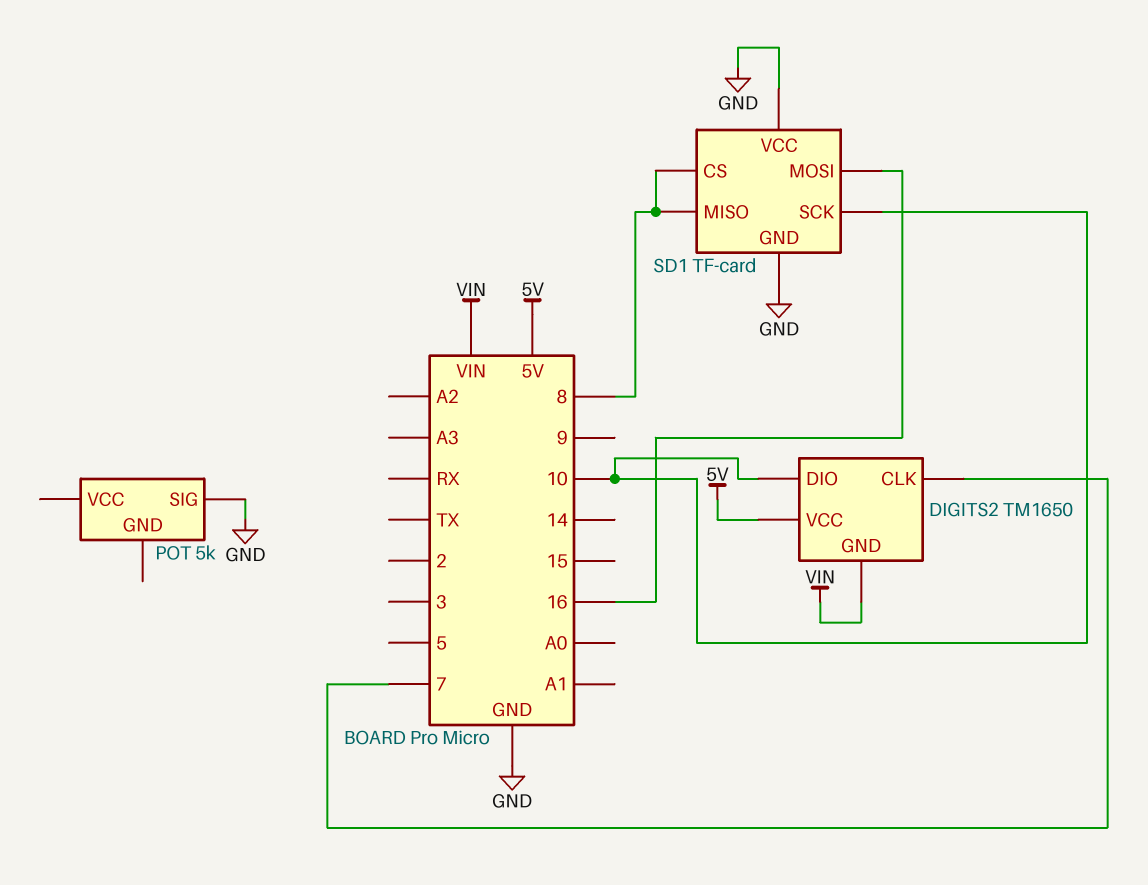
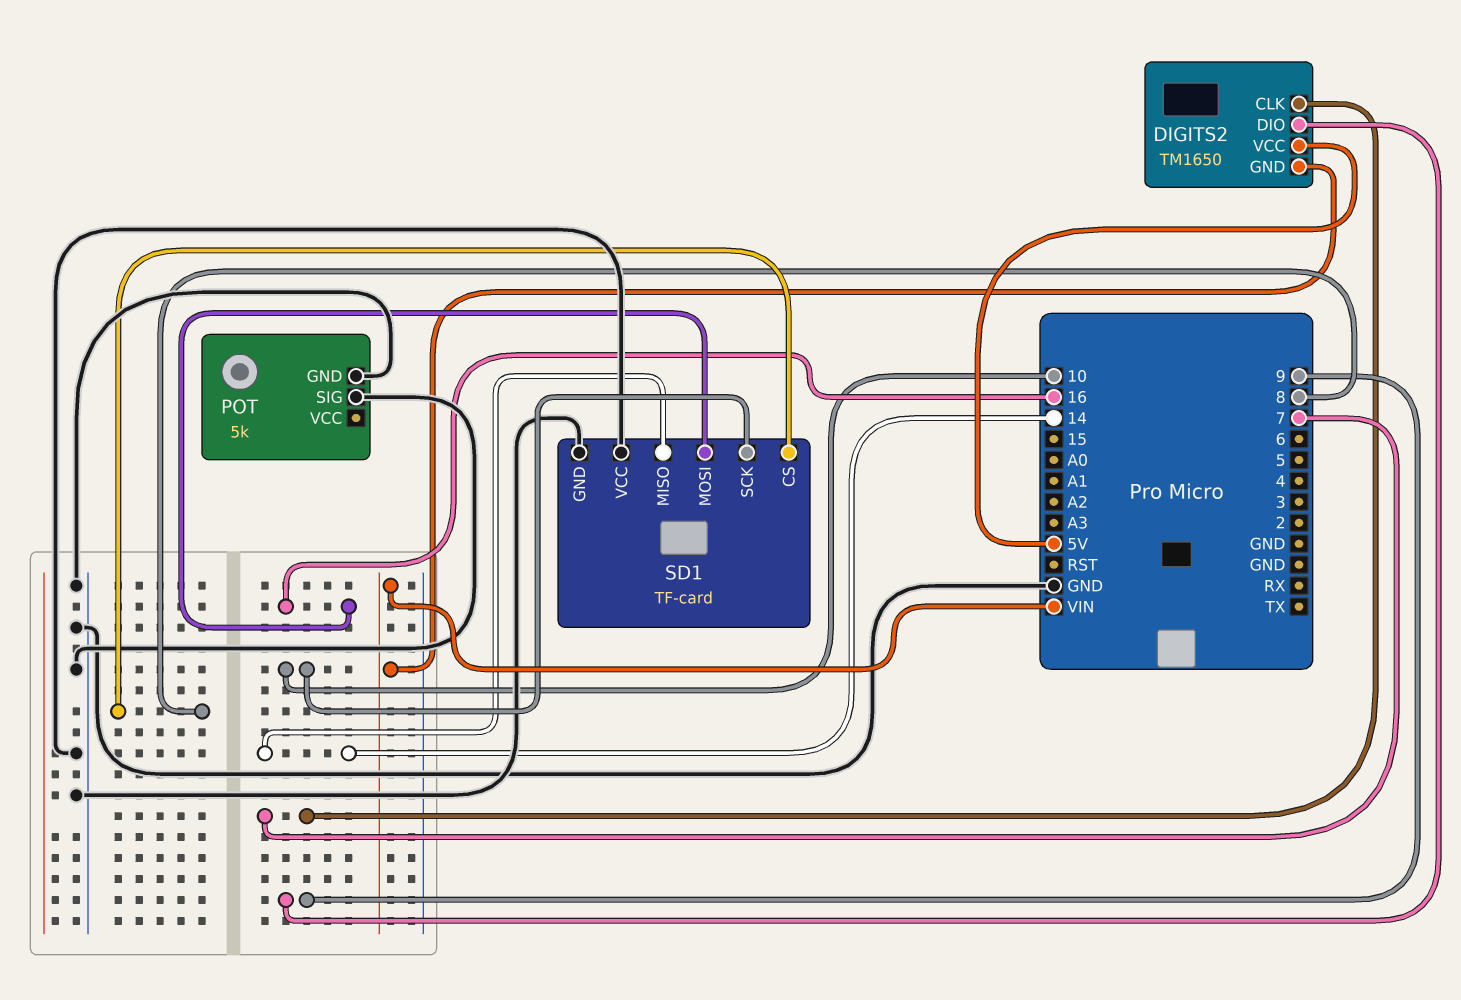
DIGITS2 pin DIO: 10 -> 9
POT pin GND: none -> GND
SD1 pin MISO: 8 -> 14

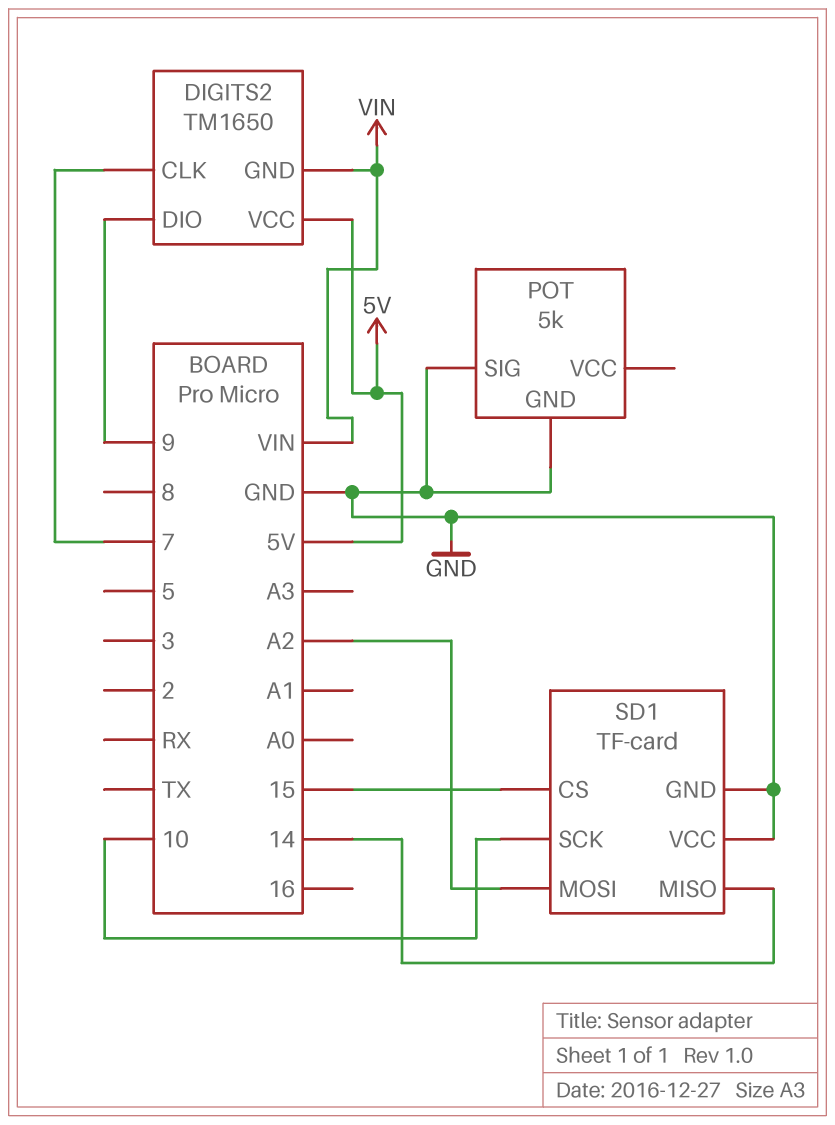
SD1 pin CS: 8 -> 15
SD1 pin MOSI: 16 -> A2

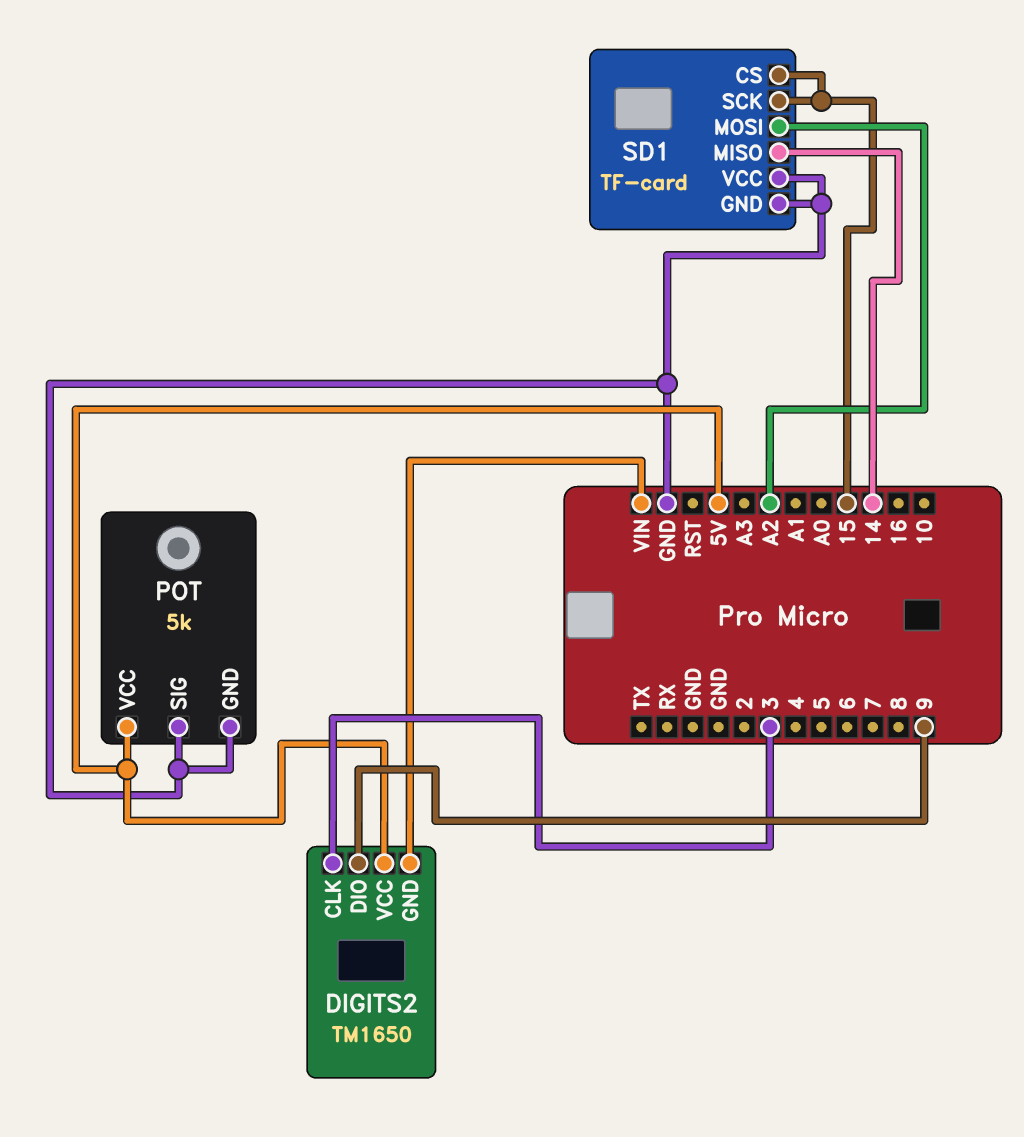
DIGITS2 pin CLK: 7 -> 3
POT pin VCC: none -> 5V
SD1 pin SCK: 10 -> 15

